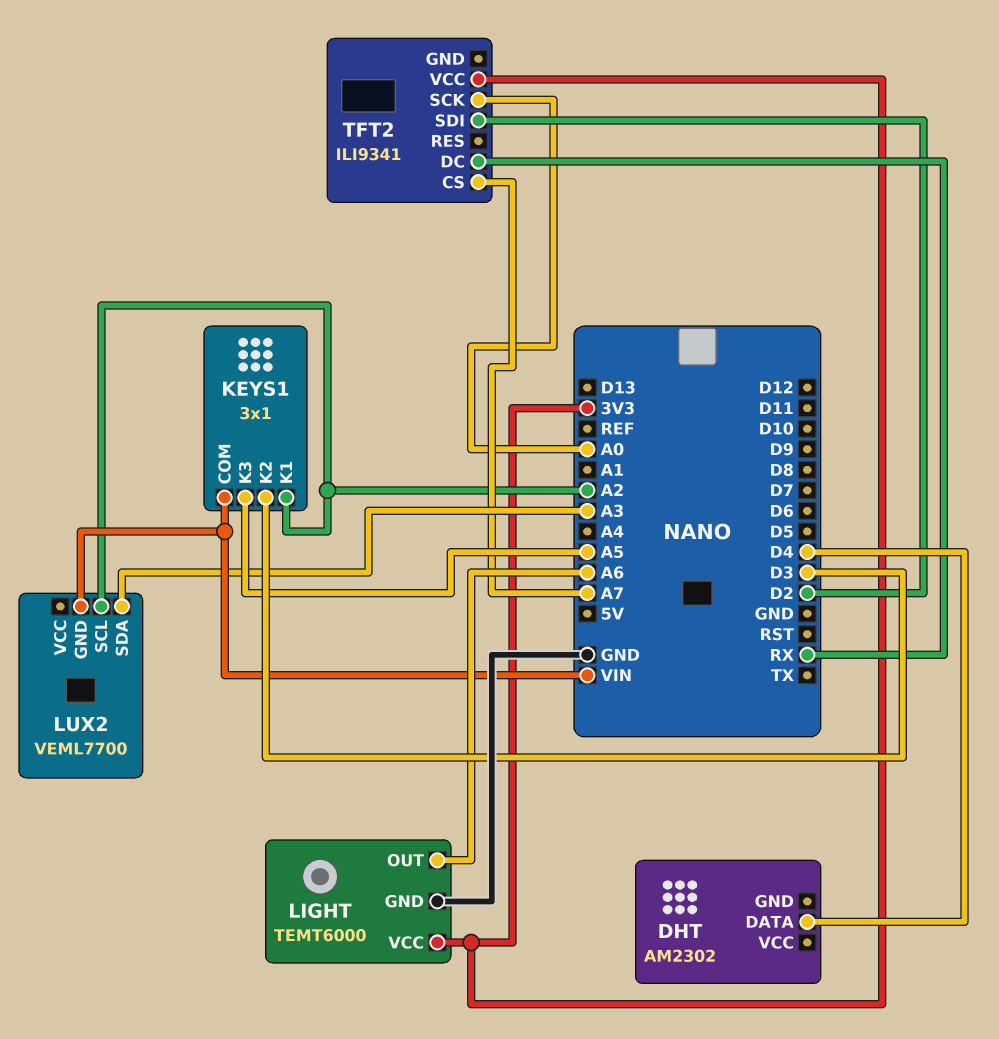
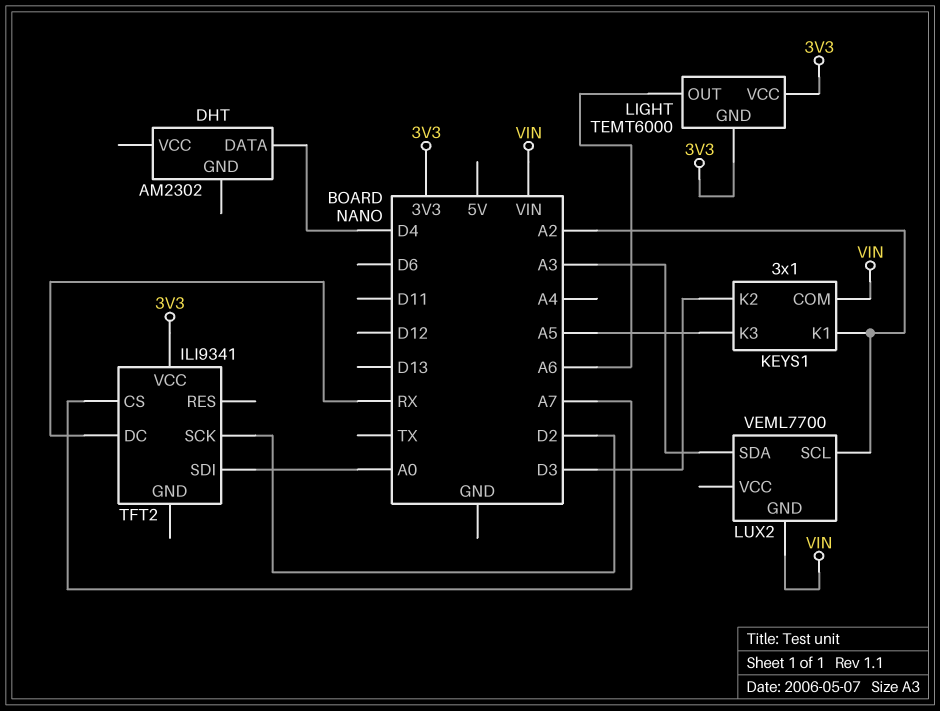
LIGHT pin GND: GND -> 3V3
TFT2 pin SCK: A0 -> D2
TFT2 pin SDI: D2 -> A0

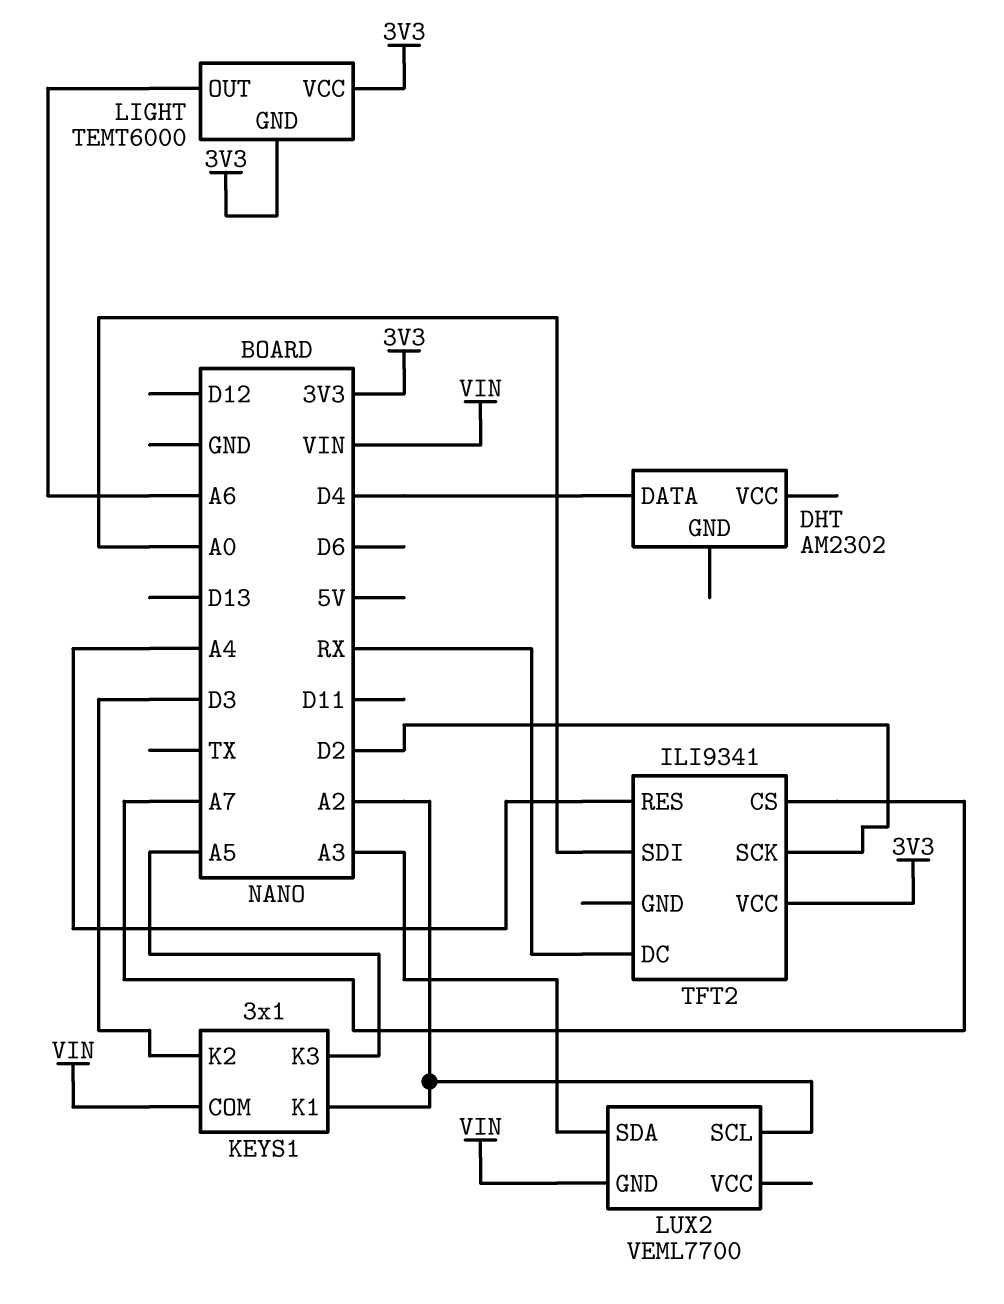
TFT2 pin RES: none -> A4

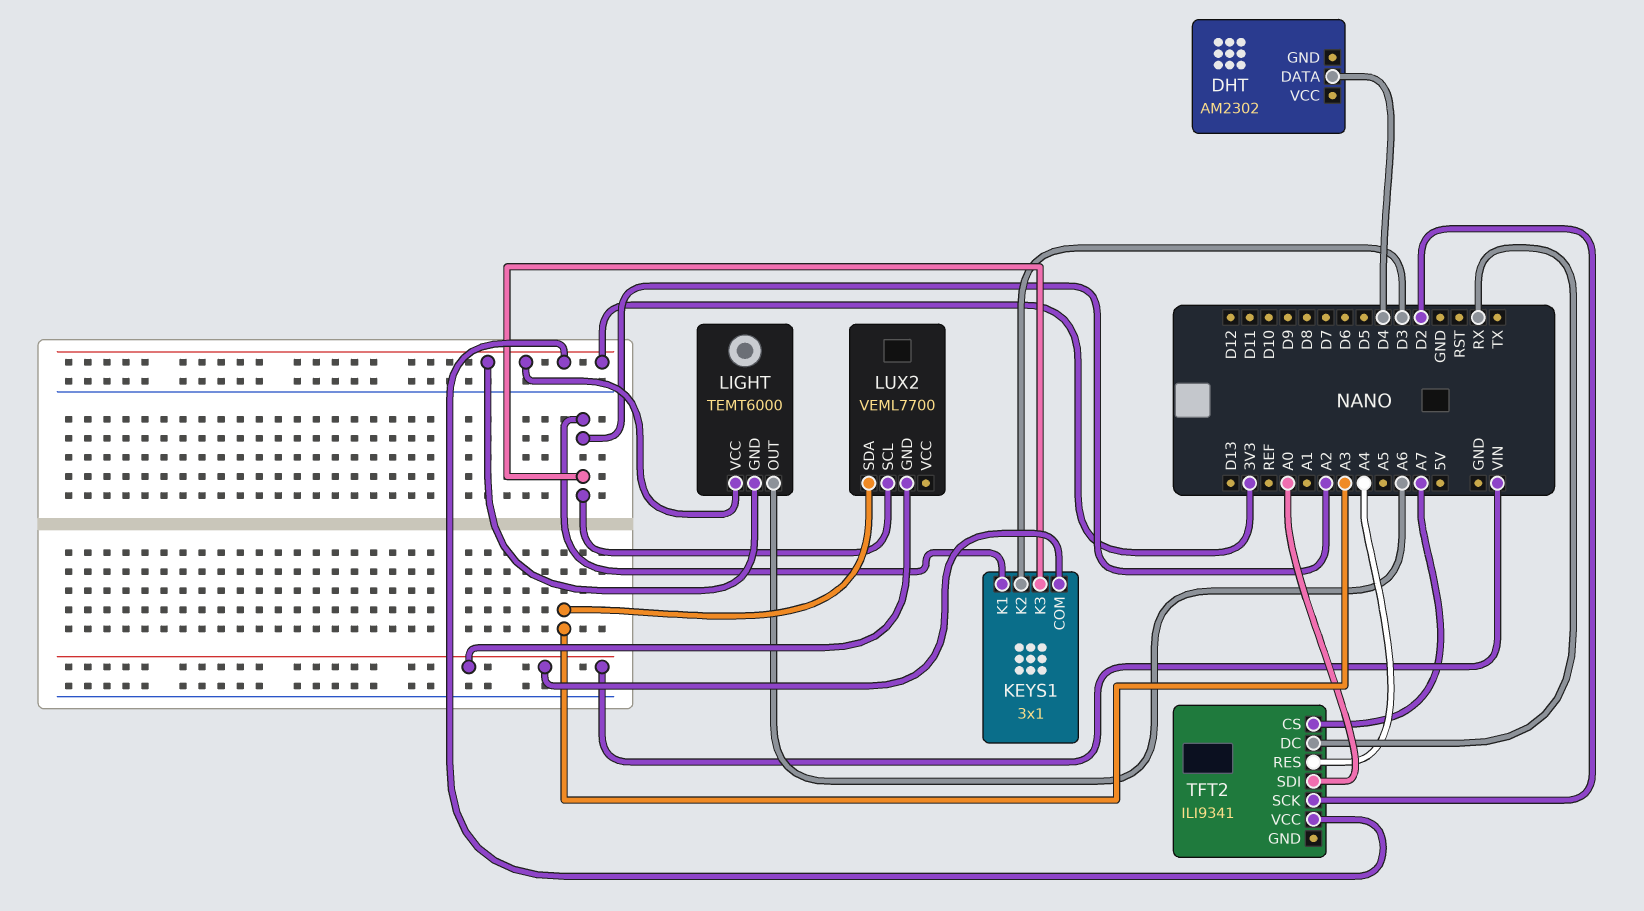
KEYS1 pin K3: A5 -> A2

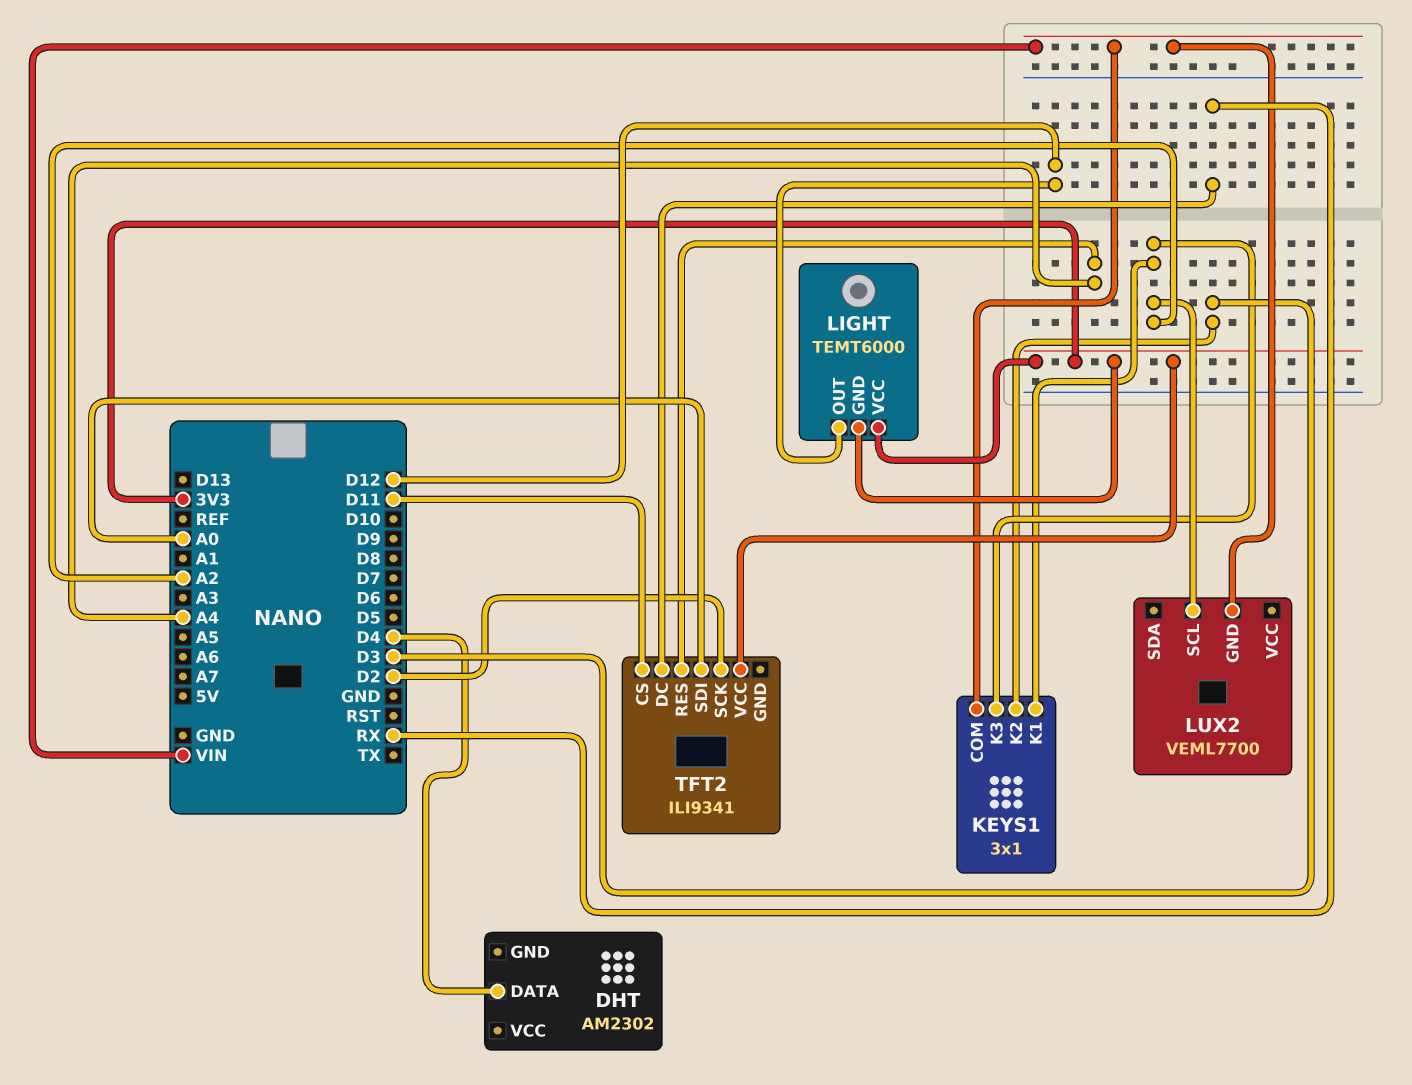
LIGHT pin OUT: A6 -> D12
LUX2 pin SDA: A3 -> none
TFT2 pin CS: A7 -> D11

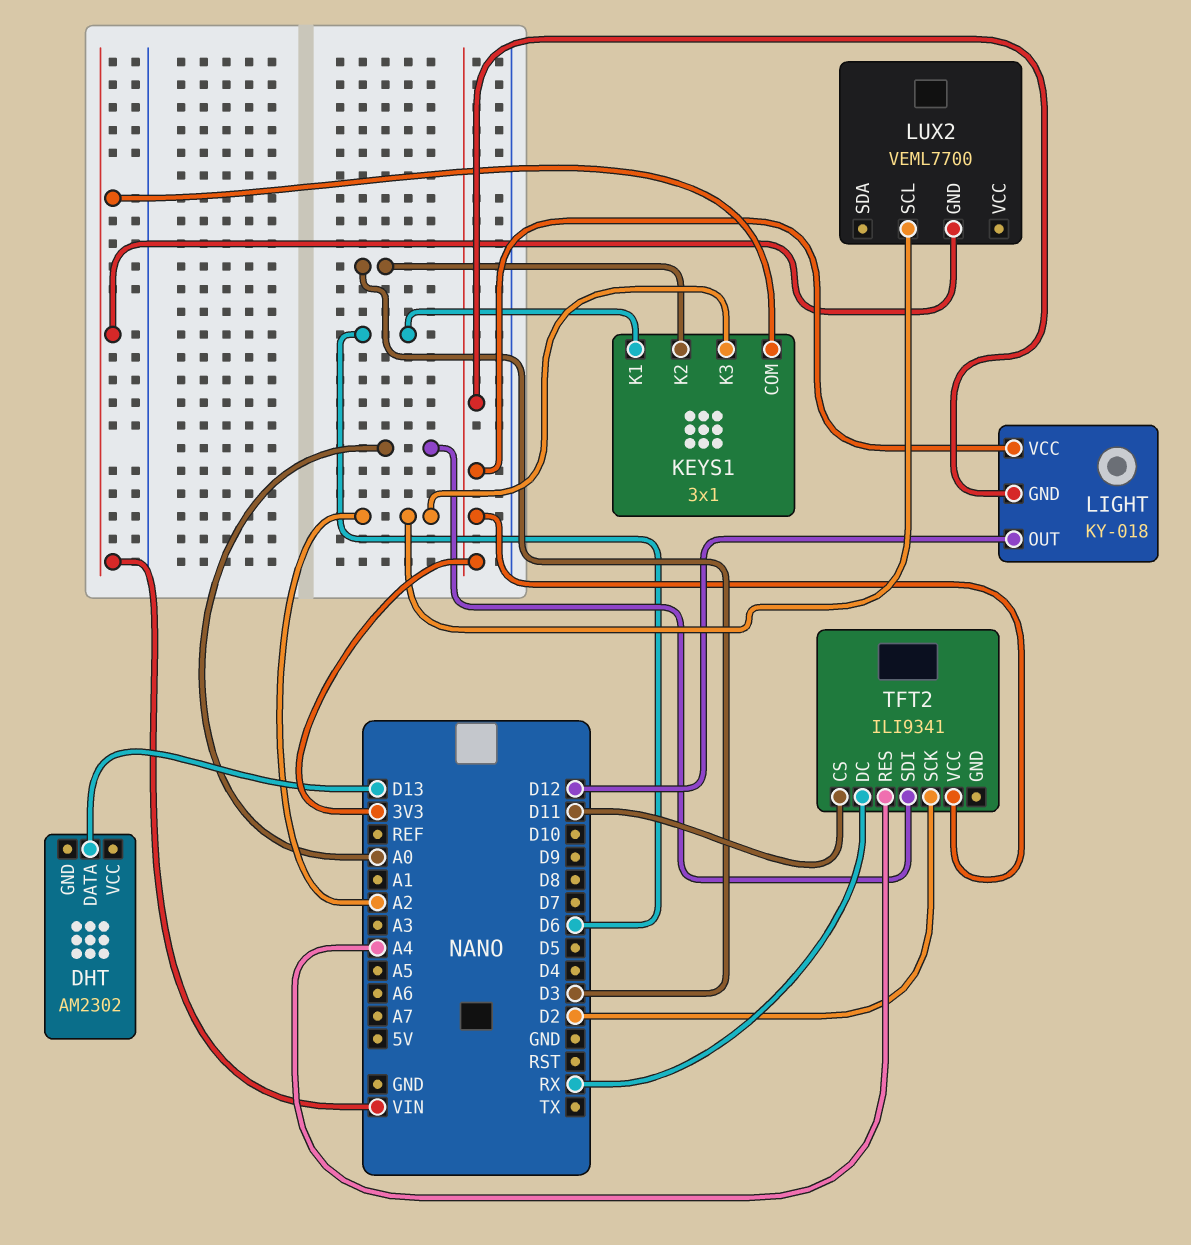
DHT pin DATA: D4 -> D13
KEYS1 pin K1: A2 -> D6
LIGHT: TEMT6000 -> KY-018

